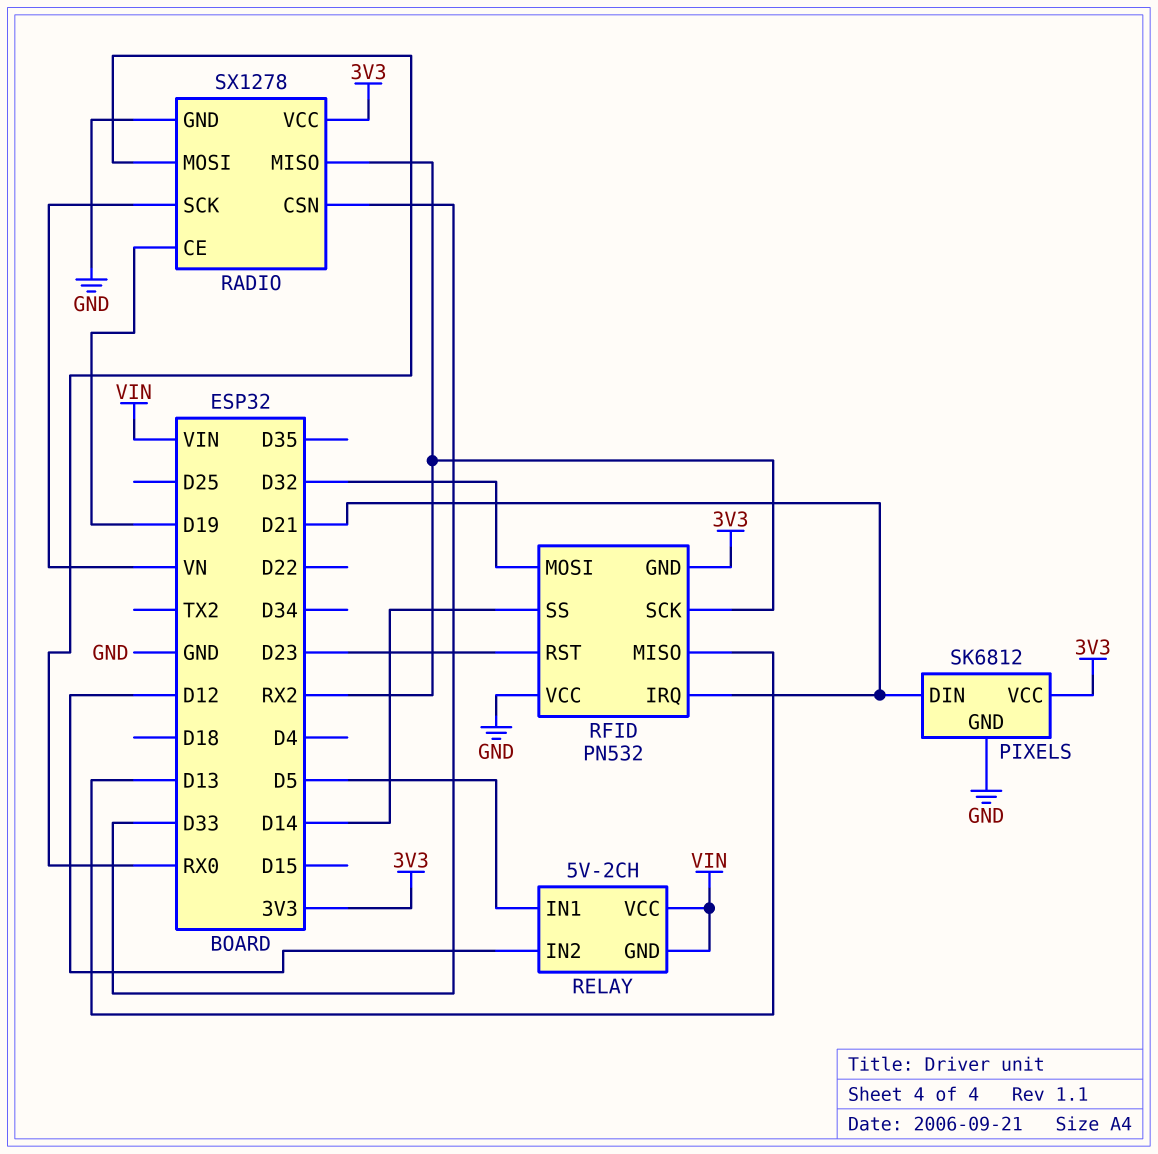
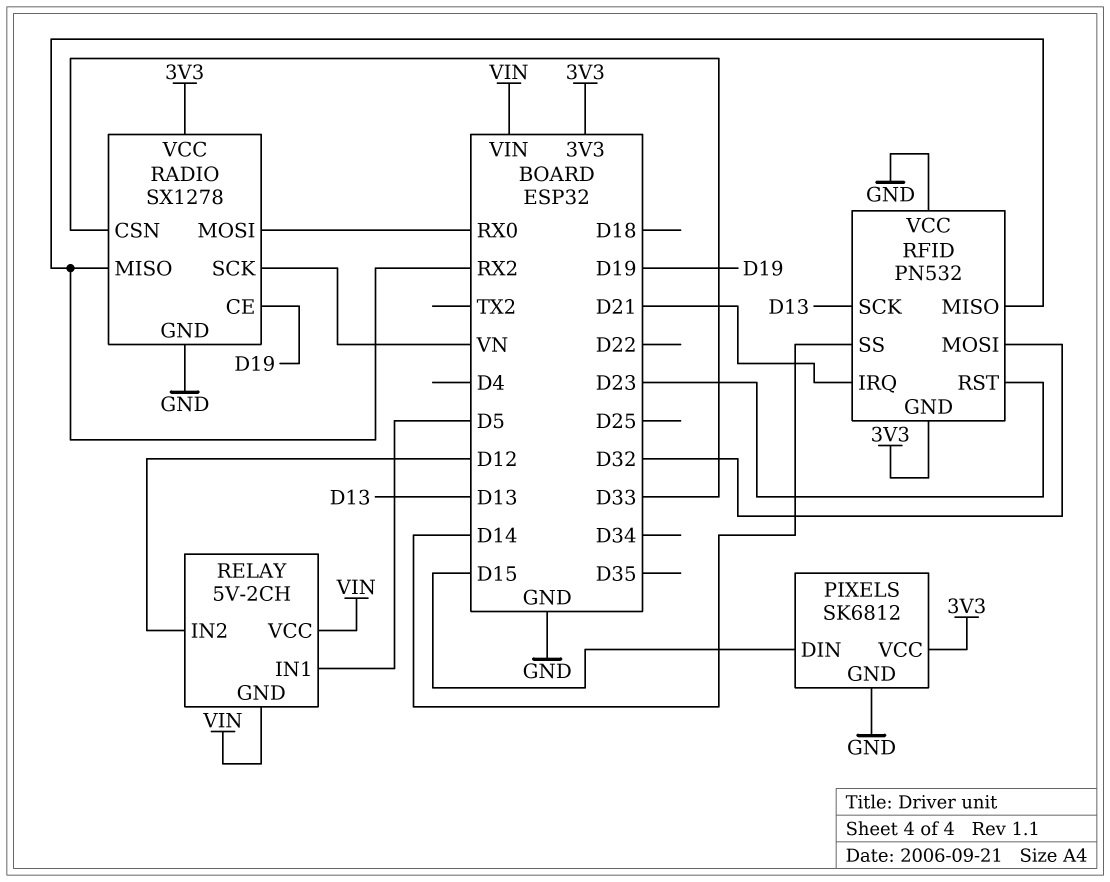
PIXELS pin DIN: D21 -> D15
RFID pin MISO: D13 -> RX2
RFID pin SCK: RX2 -> D13

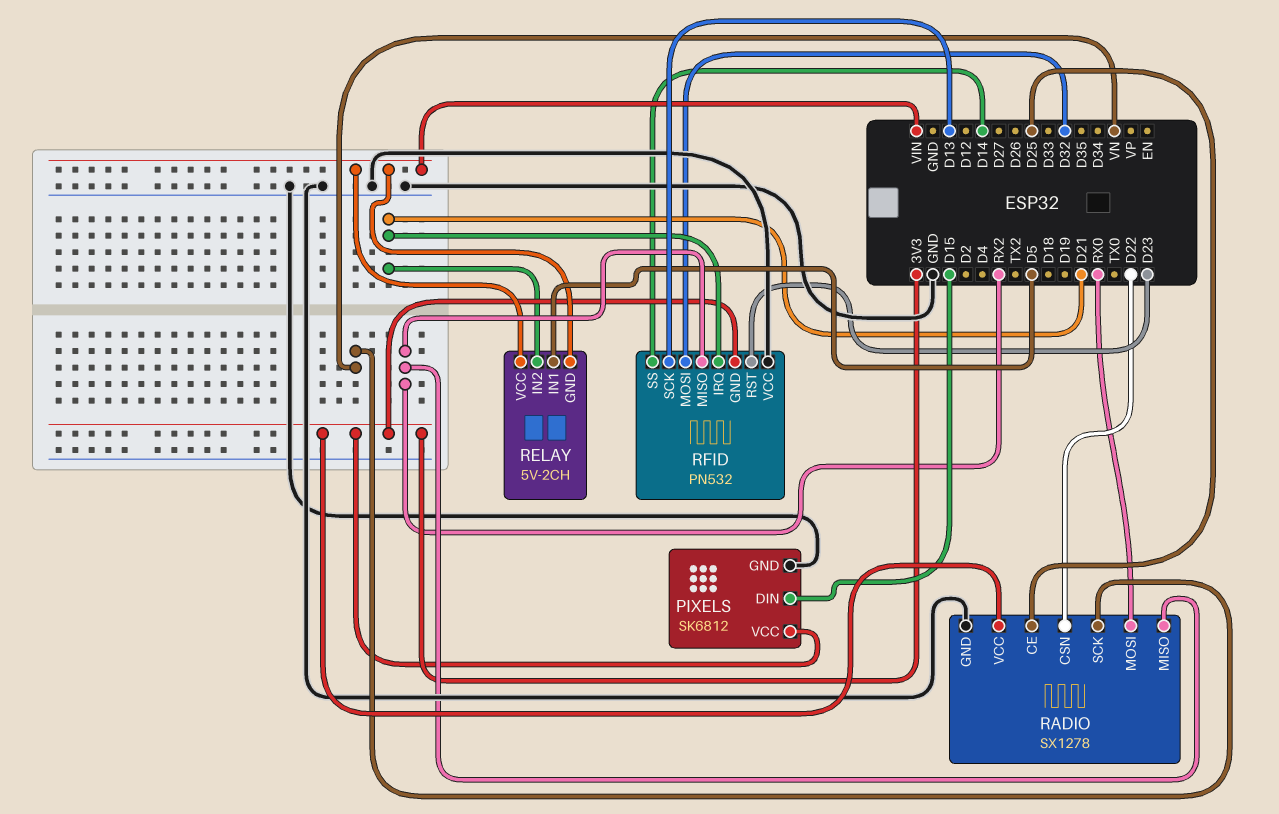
RADIO pin CE: D19 -> D25
RADIO pin CSN: D33 -> D22
RELAY pin IN2: D12 -> D21

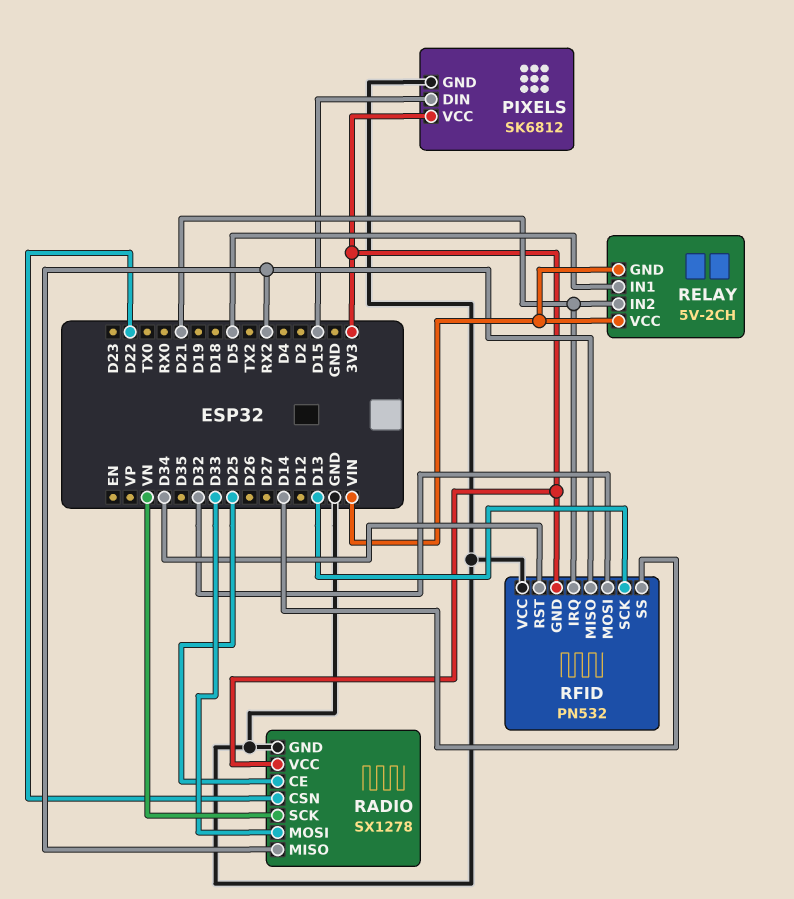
RADIO pin MOSI: RX0 -> D33
RFID pin RST: D23 -> D34

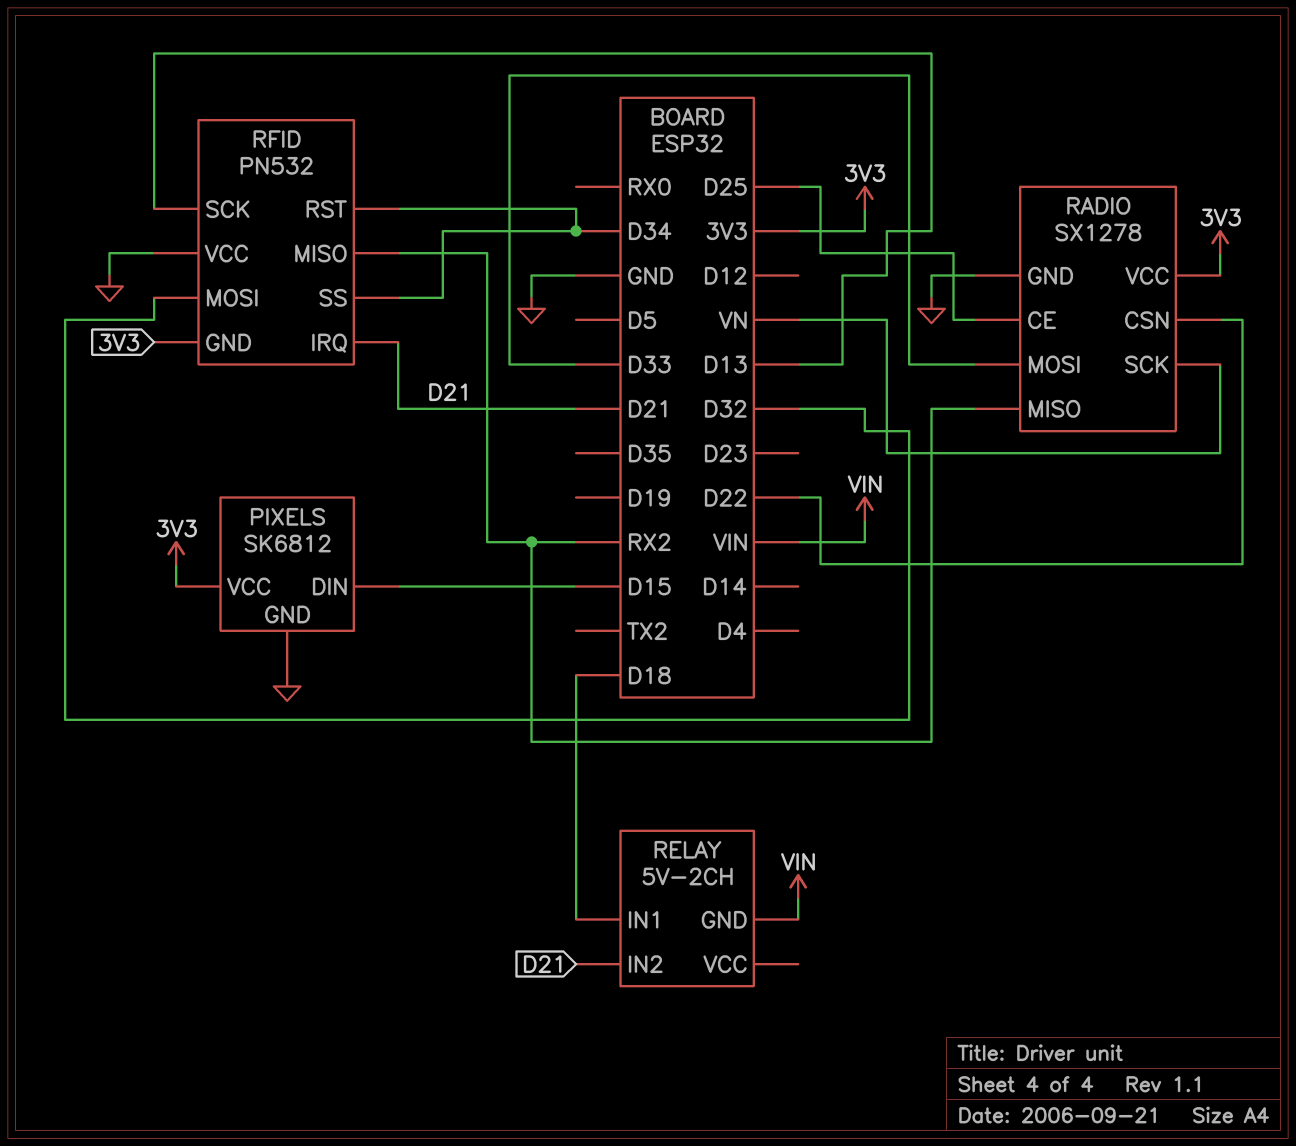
RELAY pin IN1: D5 -> D18
RELAY pin VCC: VIN -> none
RFID pin SS: D14 -> D34

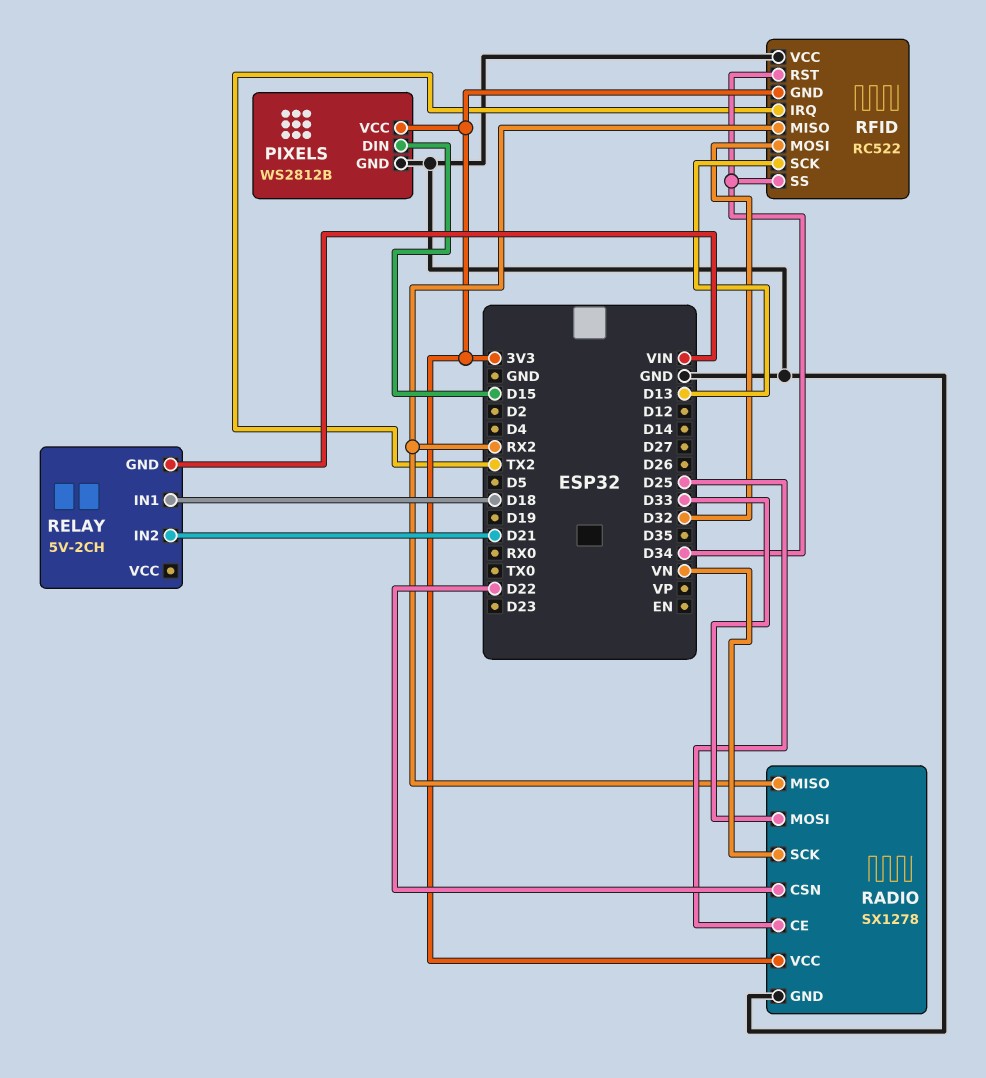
PIXELS: SK6812 -> WS2812B
RFID: PN532 -> RC522
RFID pin IRQ: D21 -> TX2

